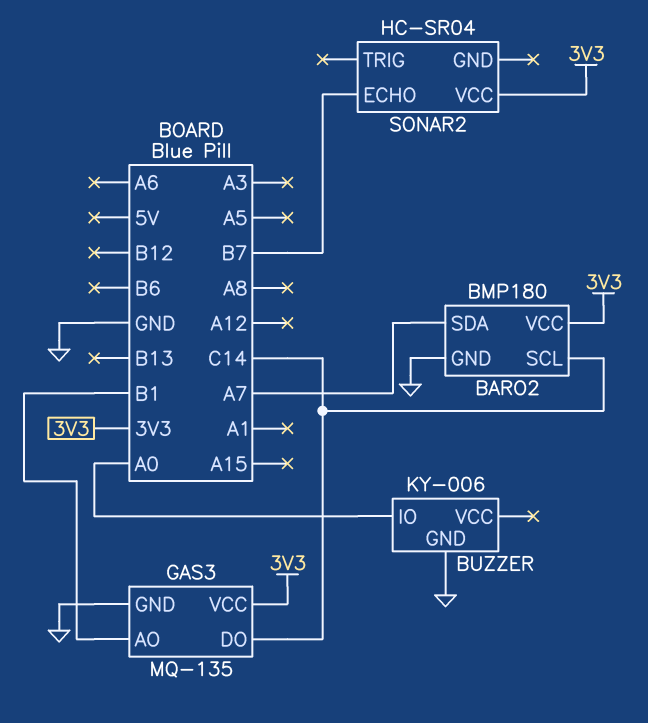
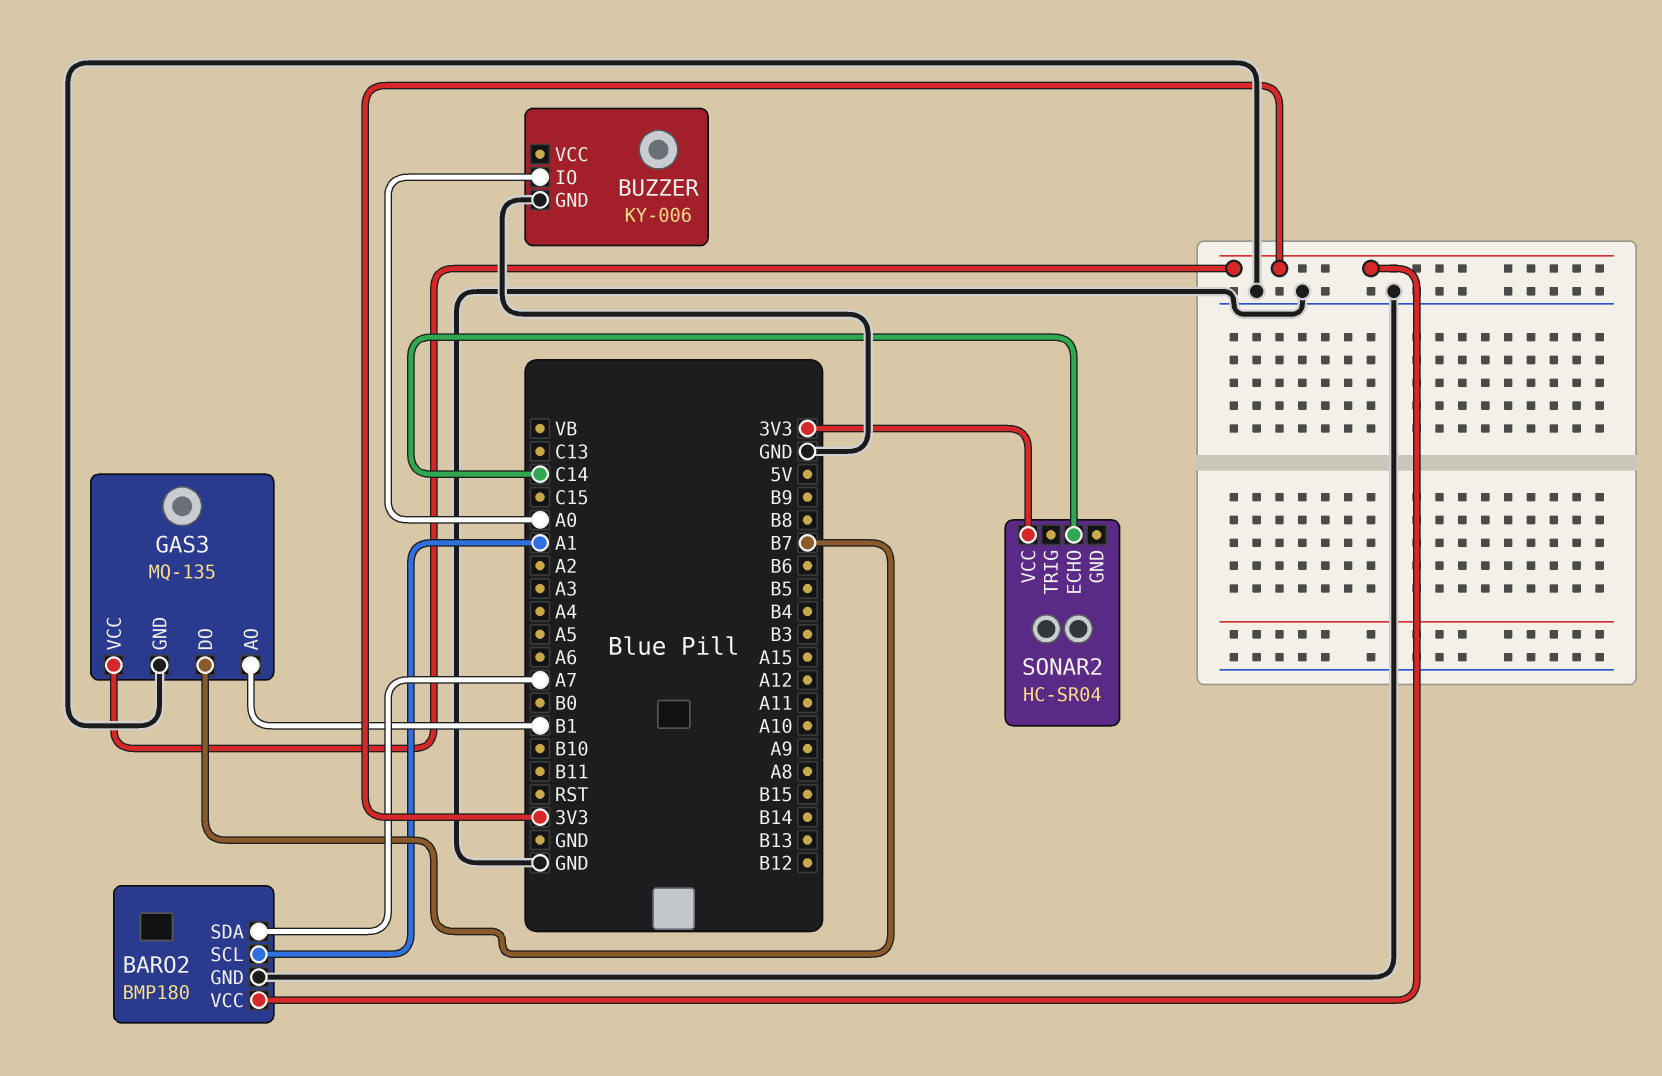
BARO2 pin SCL: C14 -> A1
GAS3 pin DO: C14 -> B7
SONAR2 pin ECHO: B7 -> C14

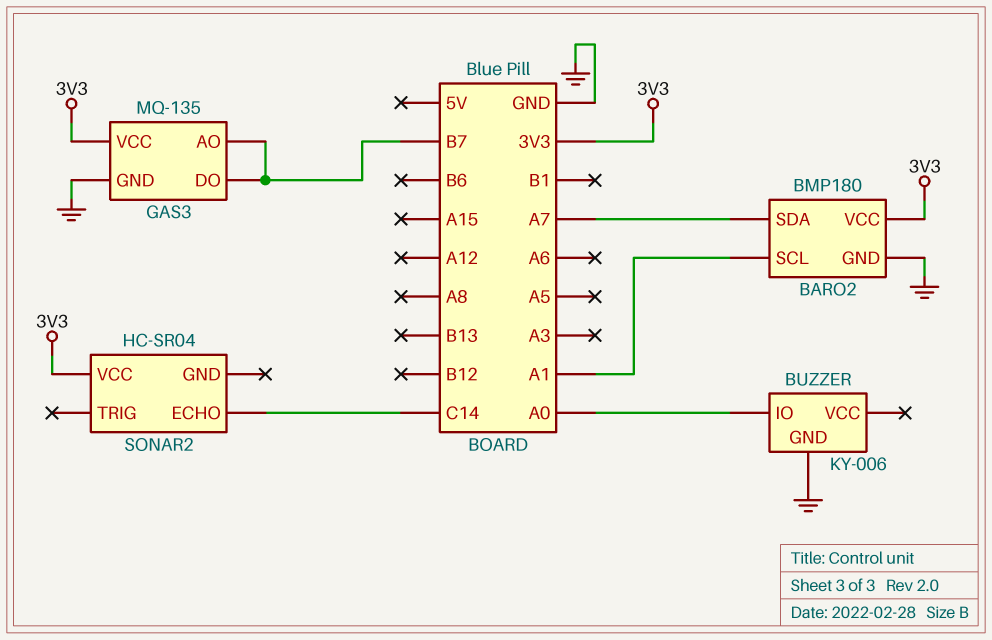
GAS3 pin AO: B1 -> B7

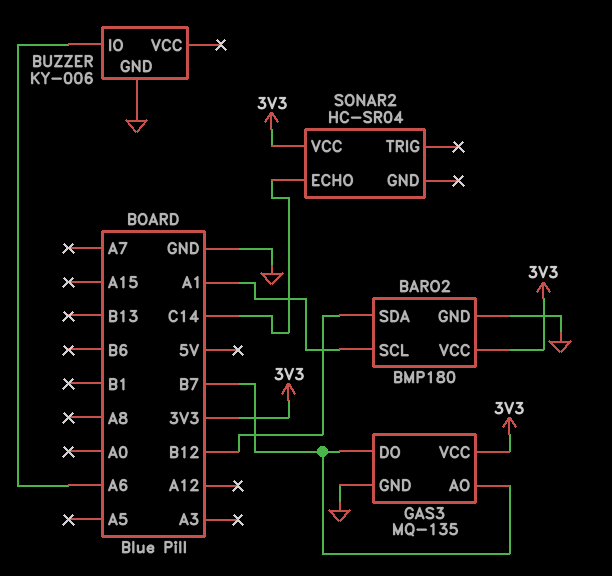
BARO2 pin SDA: A7 -> B12
BUZZER pin IO: A0 -> A6

